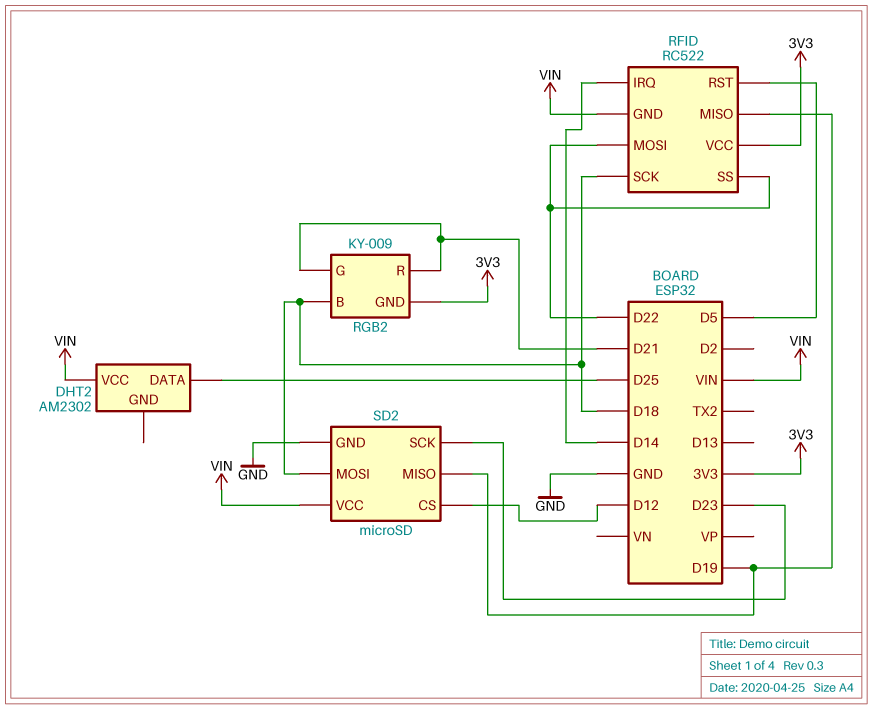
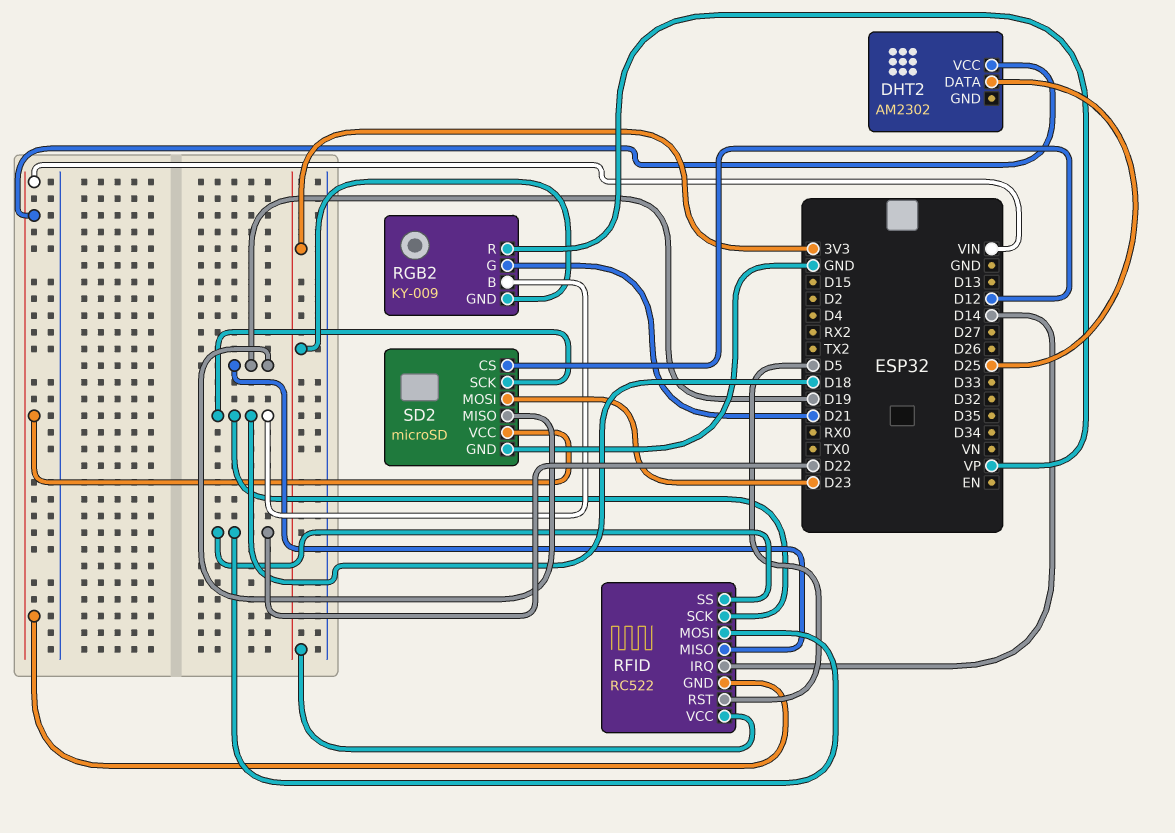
RGB2 pin R: D21 -> VP
SD2 pin MOSI: D18 -> D23
SD2 pin SCK: D23 -> D18

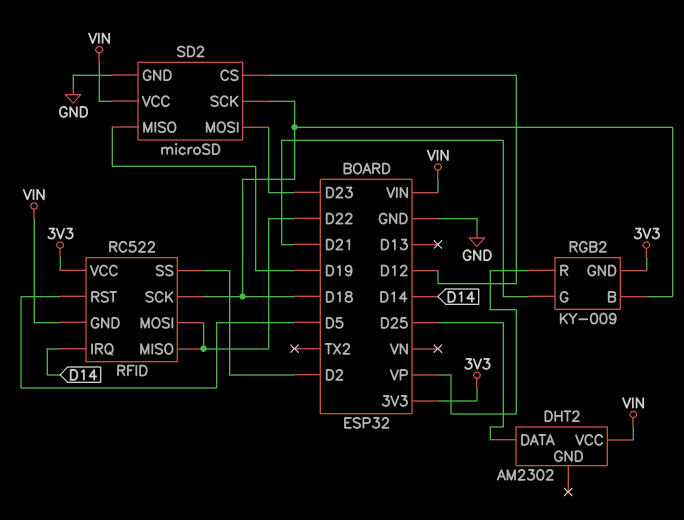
RFID pin MISO: D19 -> D22
RFID pin SS: D22 -> D2

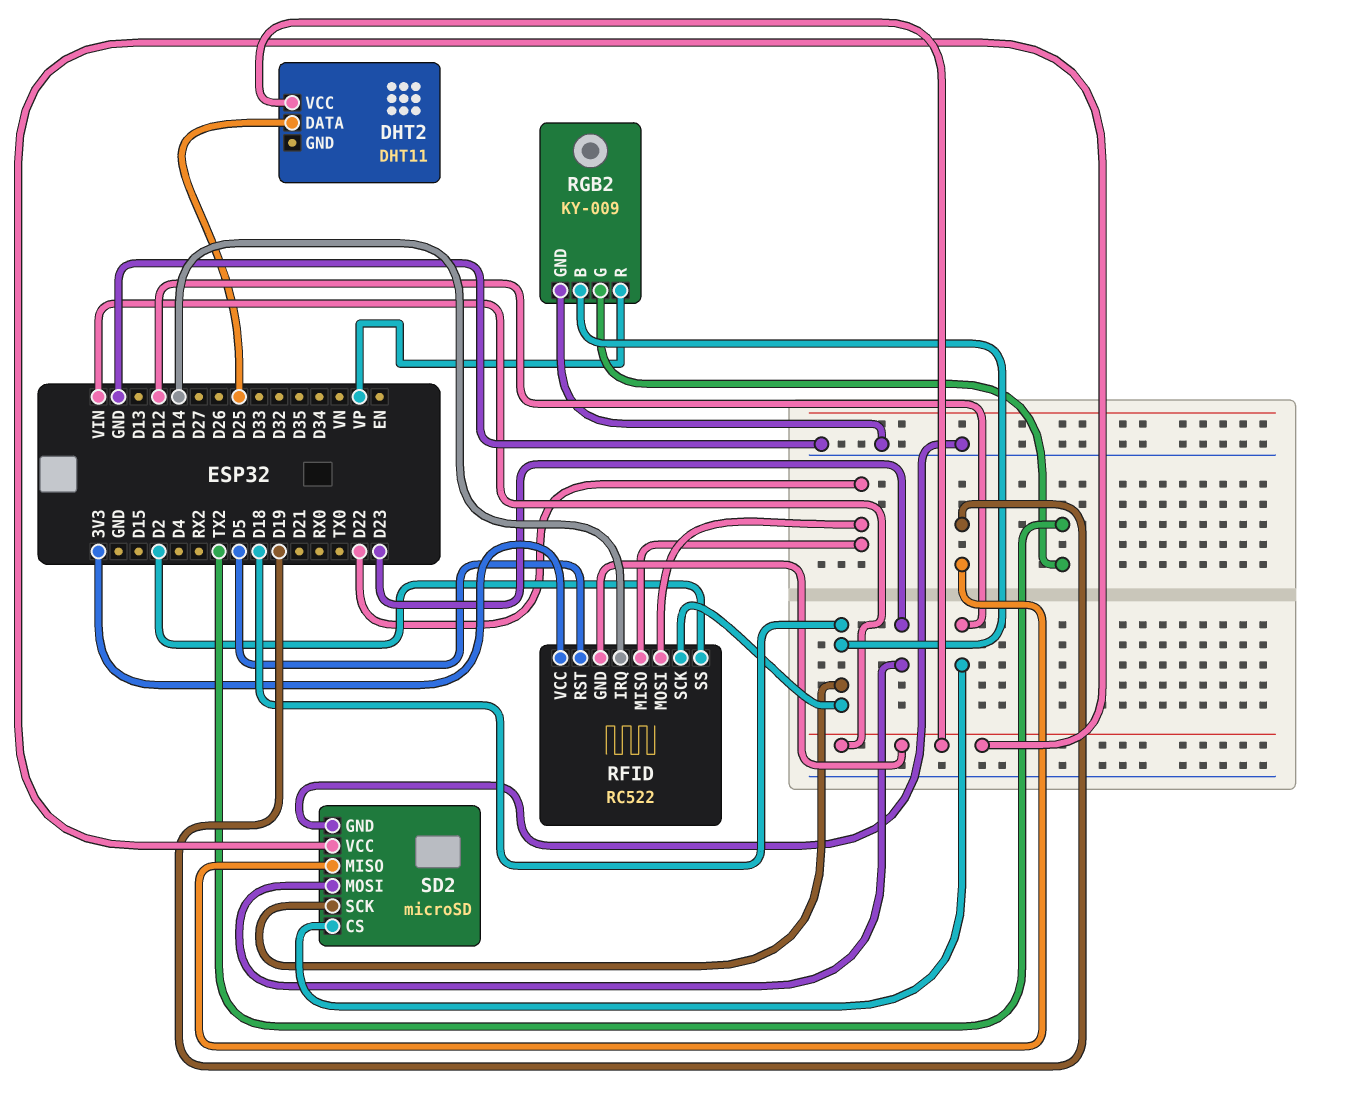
DHT2: AM2302 -> DHT11
RGB2 pin G: D21 -> TX2
RGB2 pin GND: 3V3 -> GND

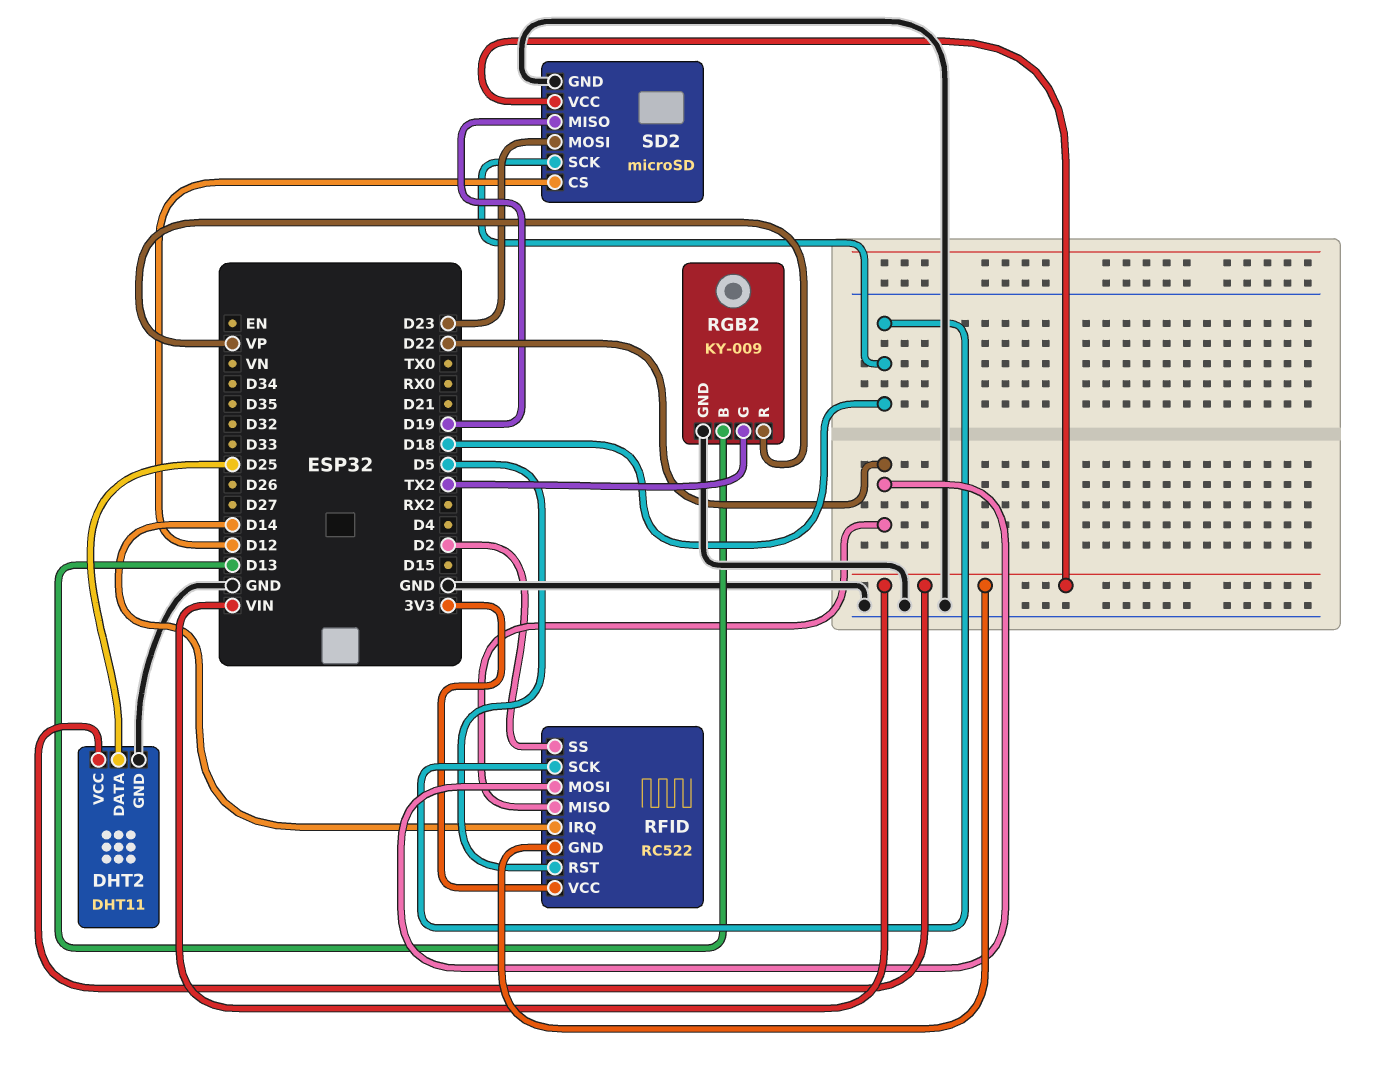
DHT2 pin GND: none -> GND
RGB2 pin B: D18 -> D13

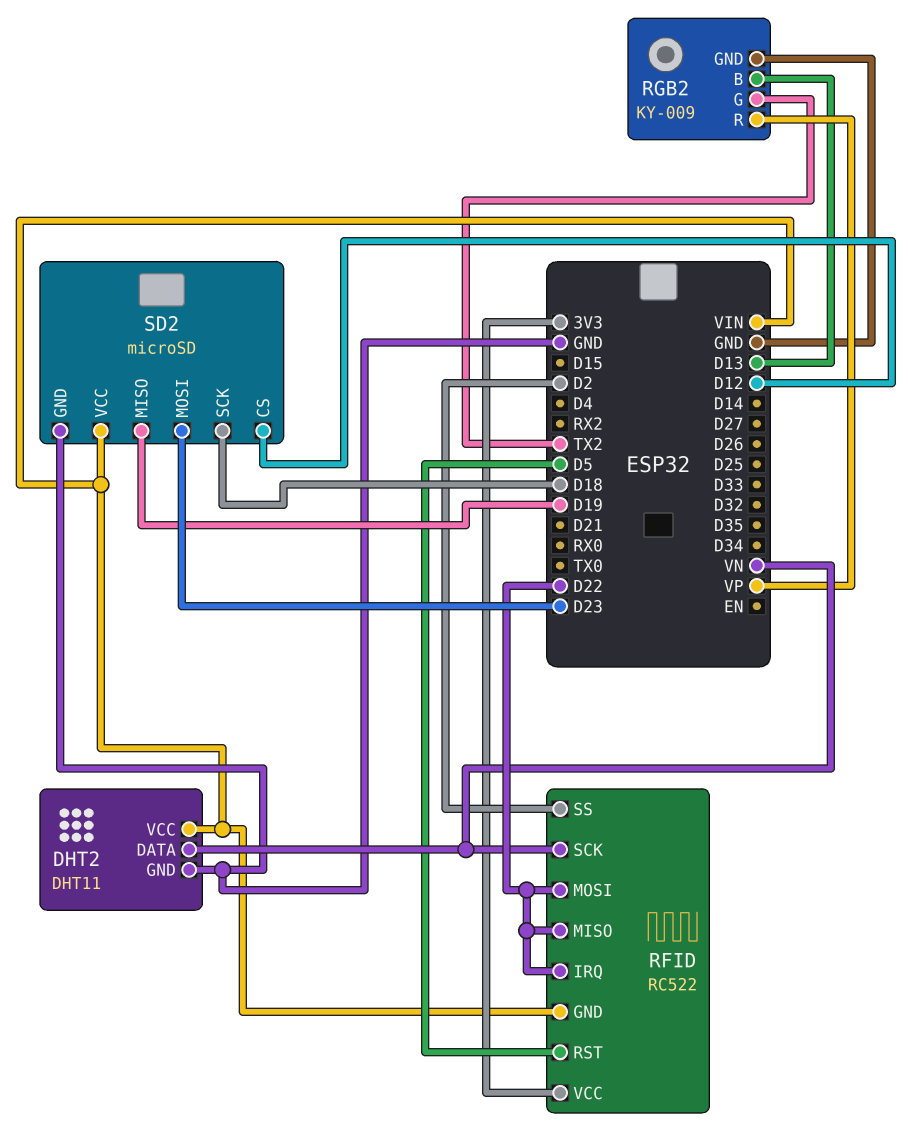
DHT2 pin DATA: D25 -> VN
RFID pin IRQ: D14 -> D22
RFID pin SCK: D18 -> VN

